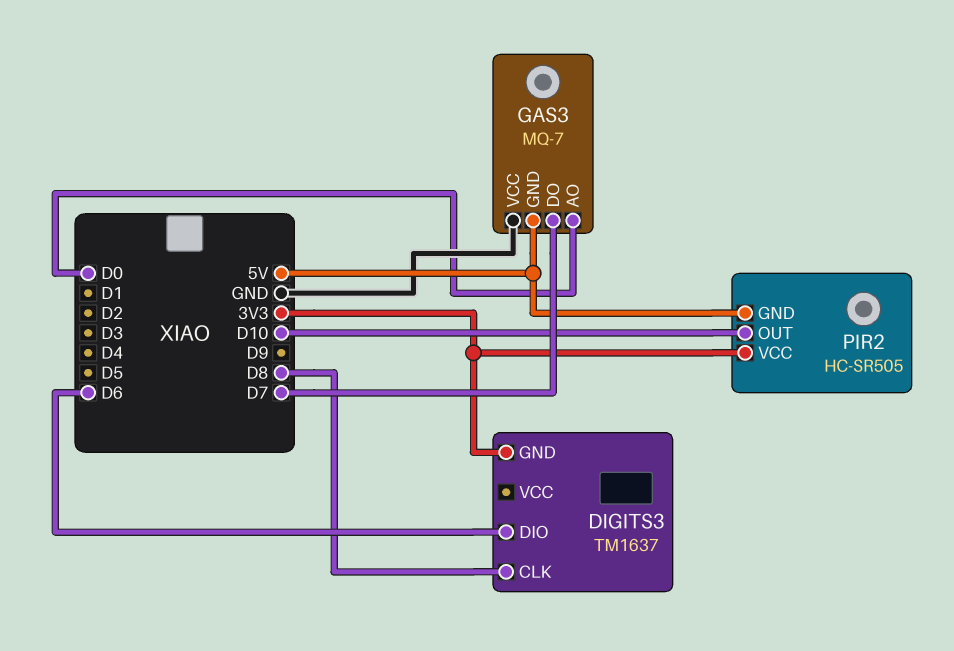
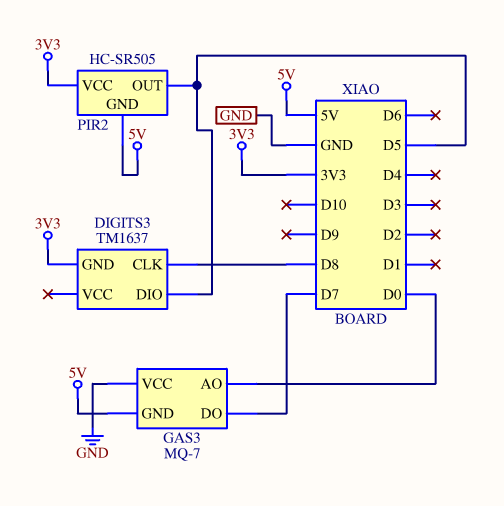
DIGITS3 pin DIO: D6 -> D5
PIR2 pin OUT: D10 -> D5

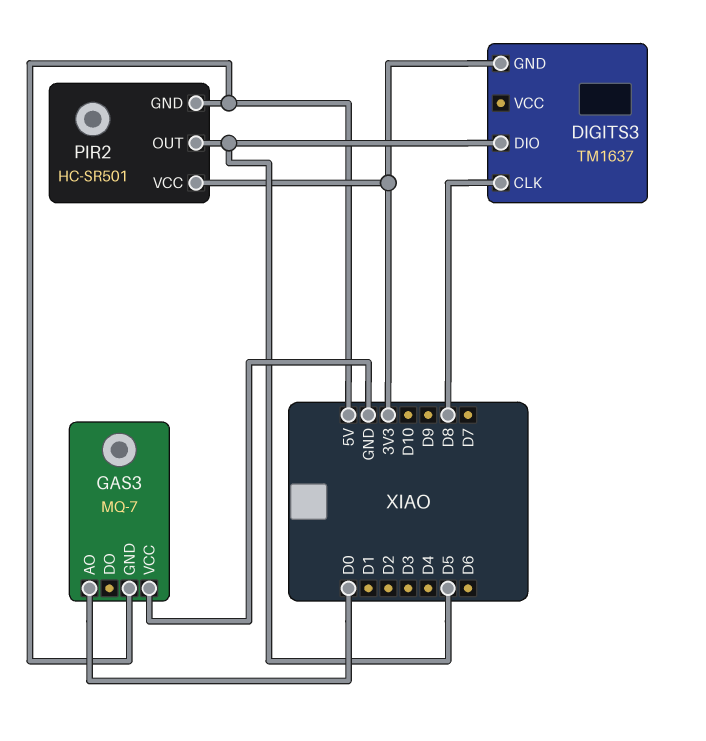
GAS3 pin DO: D7 -> none
PIR2: HC-SR505 -> HC-SR501

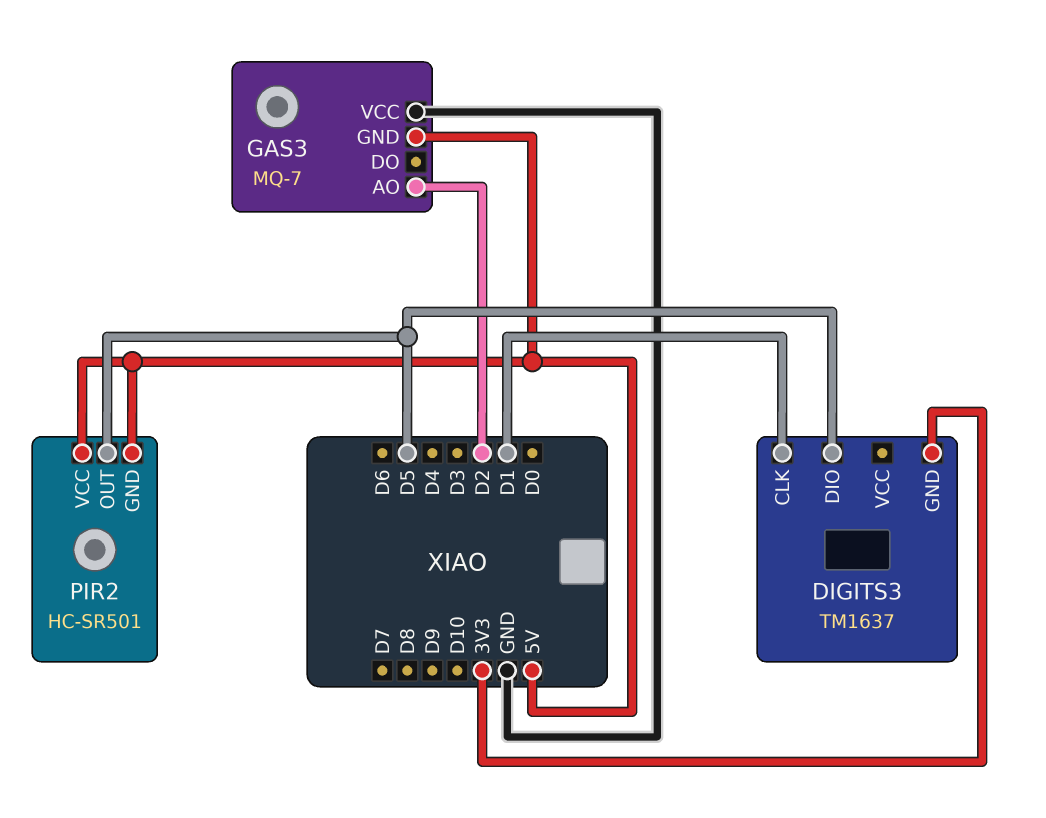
DIGITS3 pin CLK: D8 -> D1
GAS3 pin AO: D0 -> D2
PIR2 pin VCC: 3V3 -> 5V

